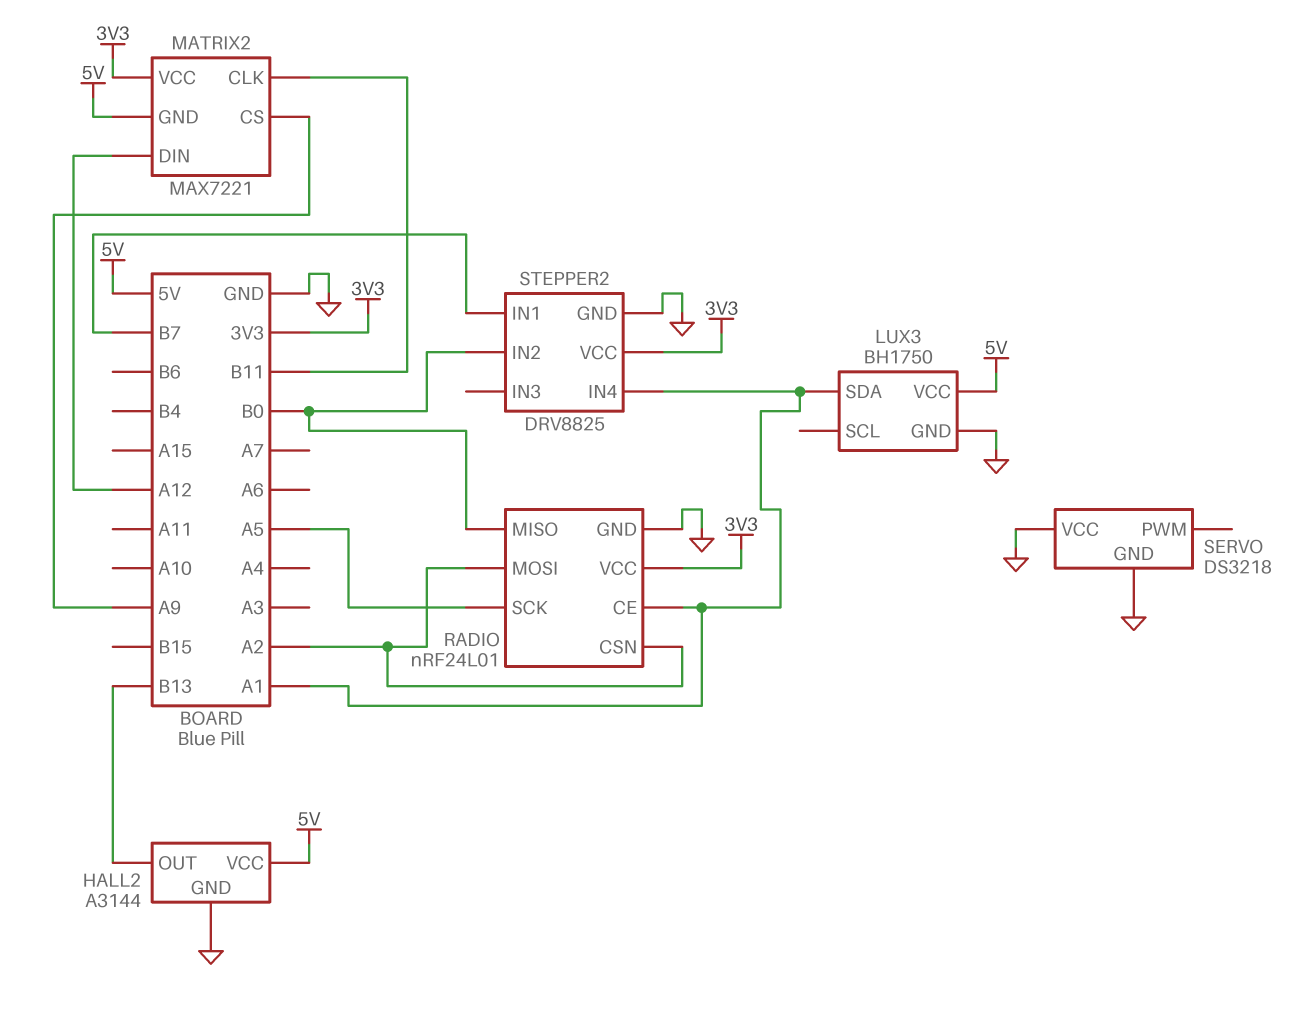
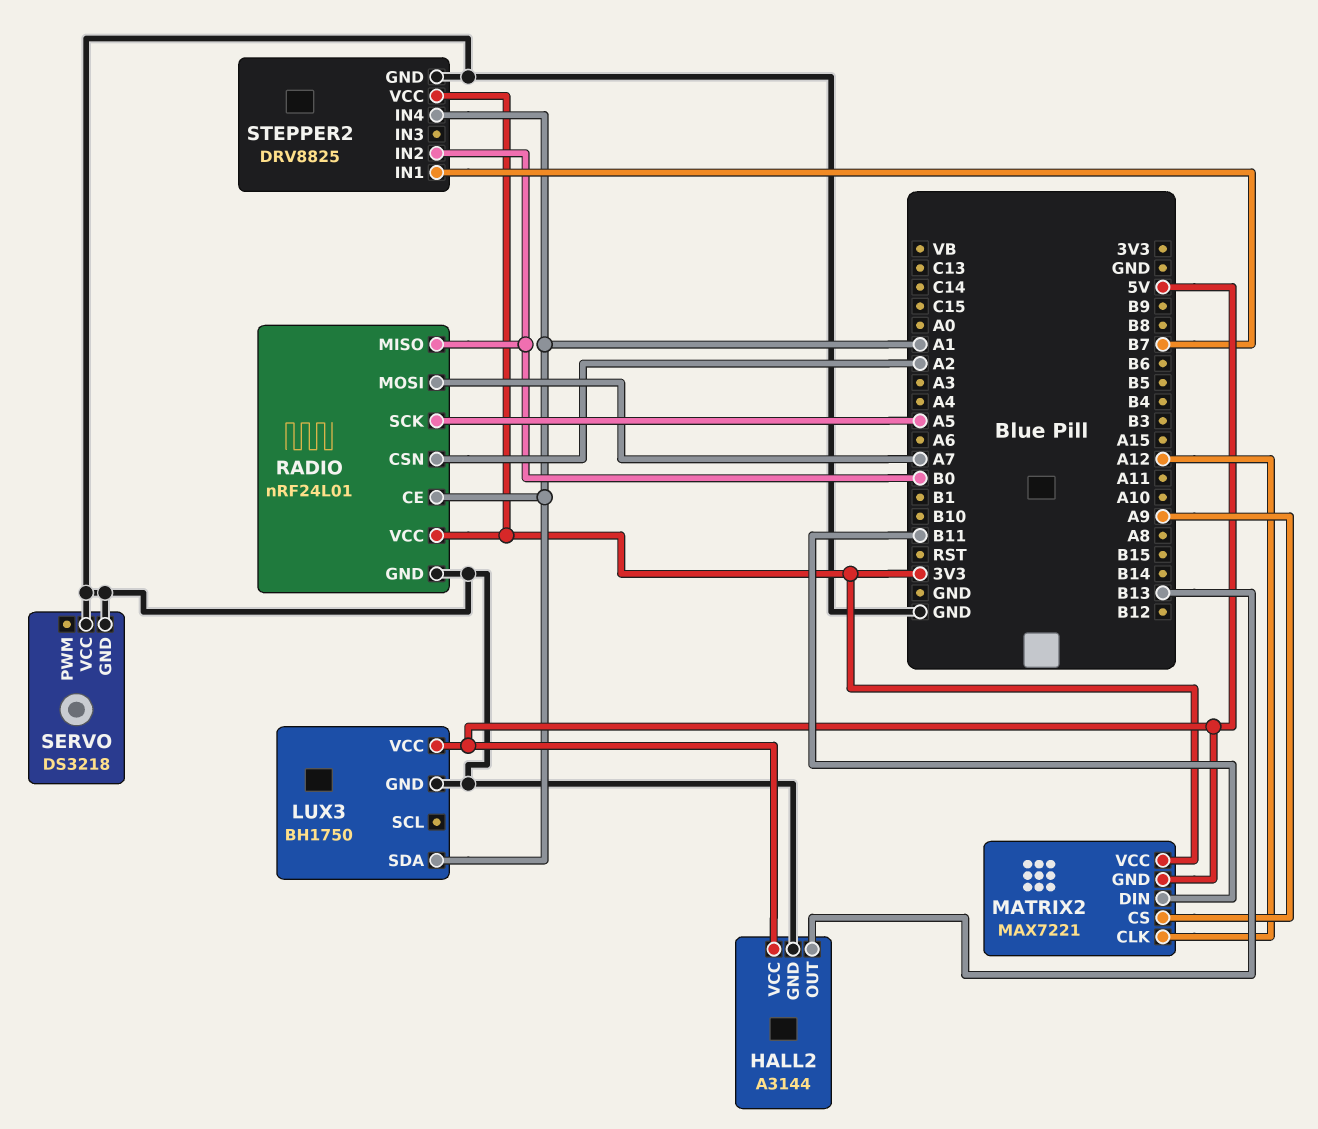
MATRIX2 pin CLK: B11 -> A12
MATRIX2 pin DIN: A12 -> B11
RADIO pin MOSI: A2 -> A7

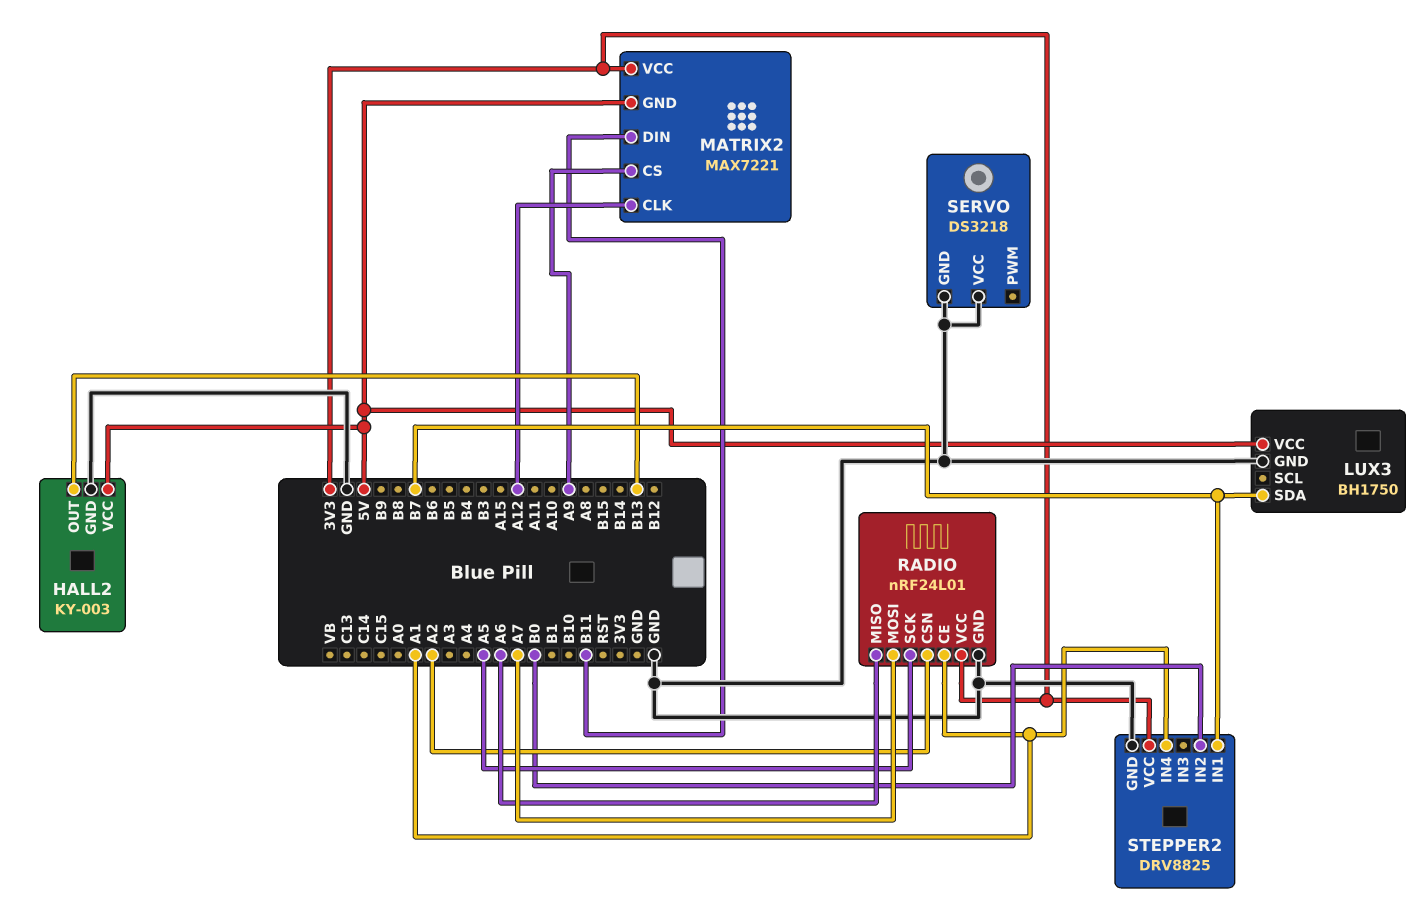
HALL2: A3144 -> KY-003
LUX3 pin SDA: A1 -> B7
RADIO pin MISO: B0 -> A6

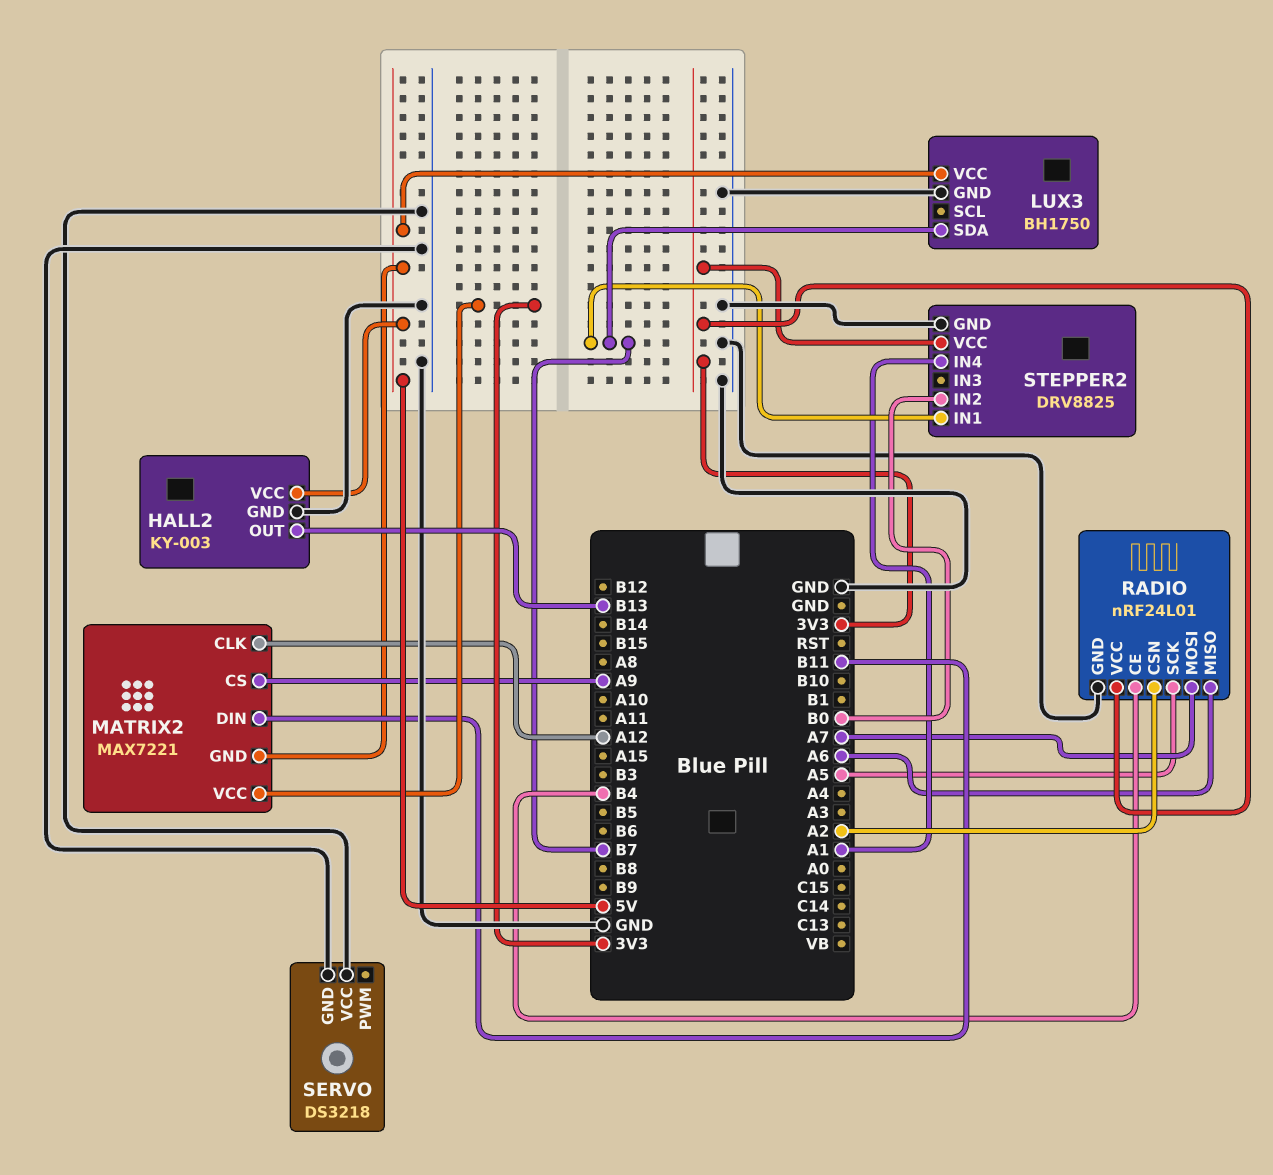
RADIO pin CE: A1 -> B4

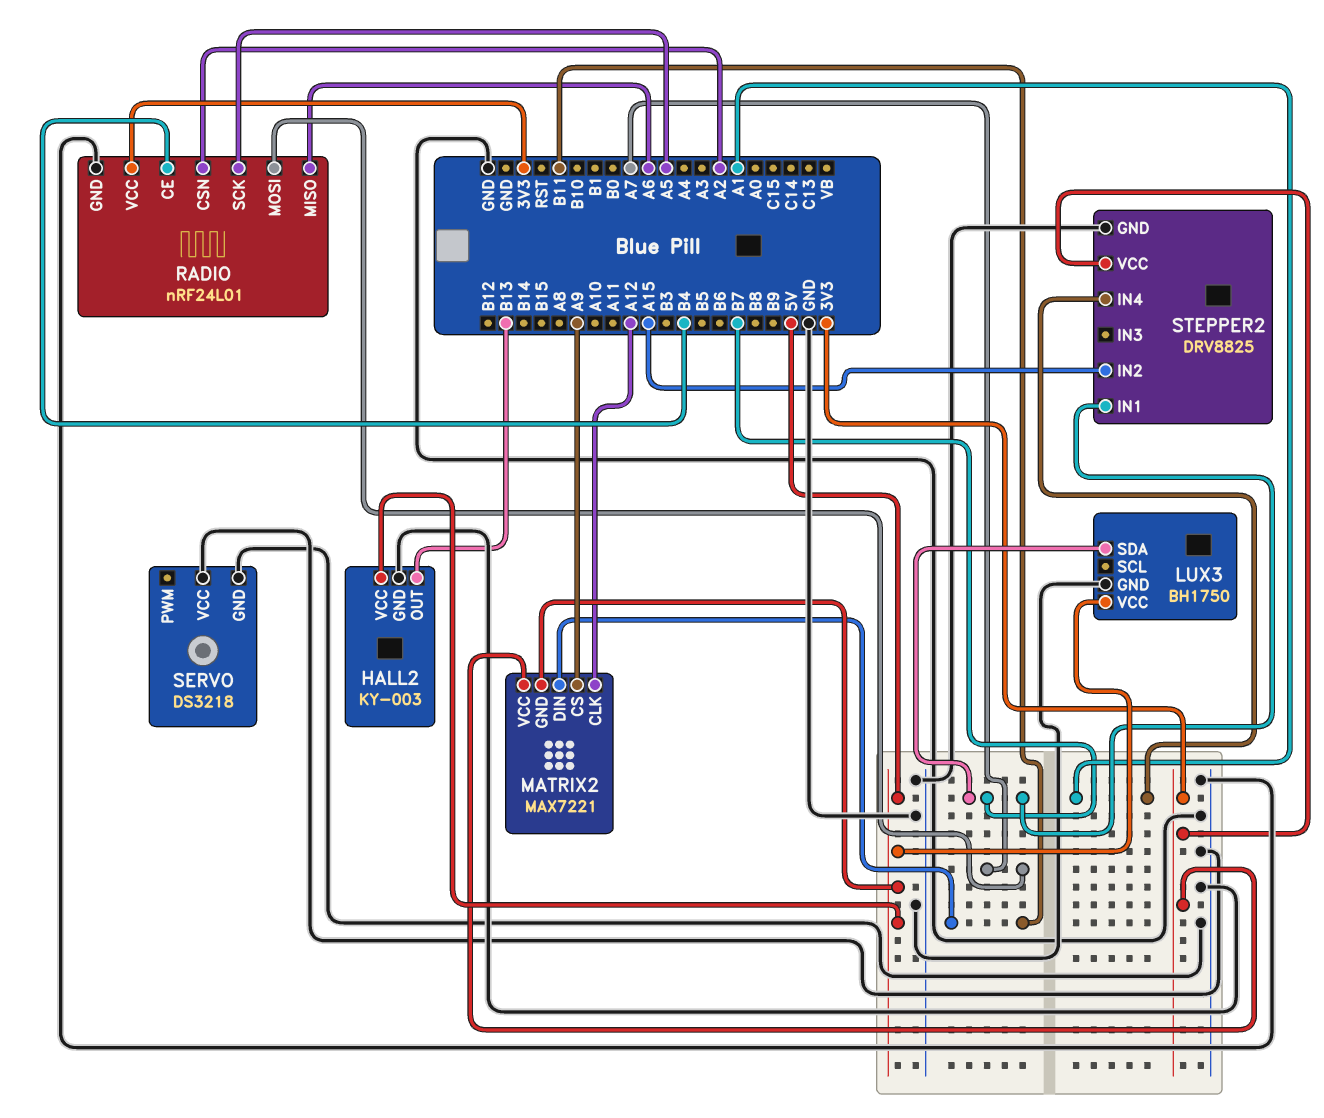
STEPPER2 pin IN2: B0 -> A15

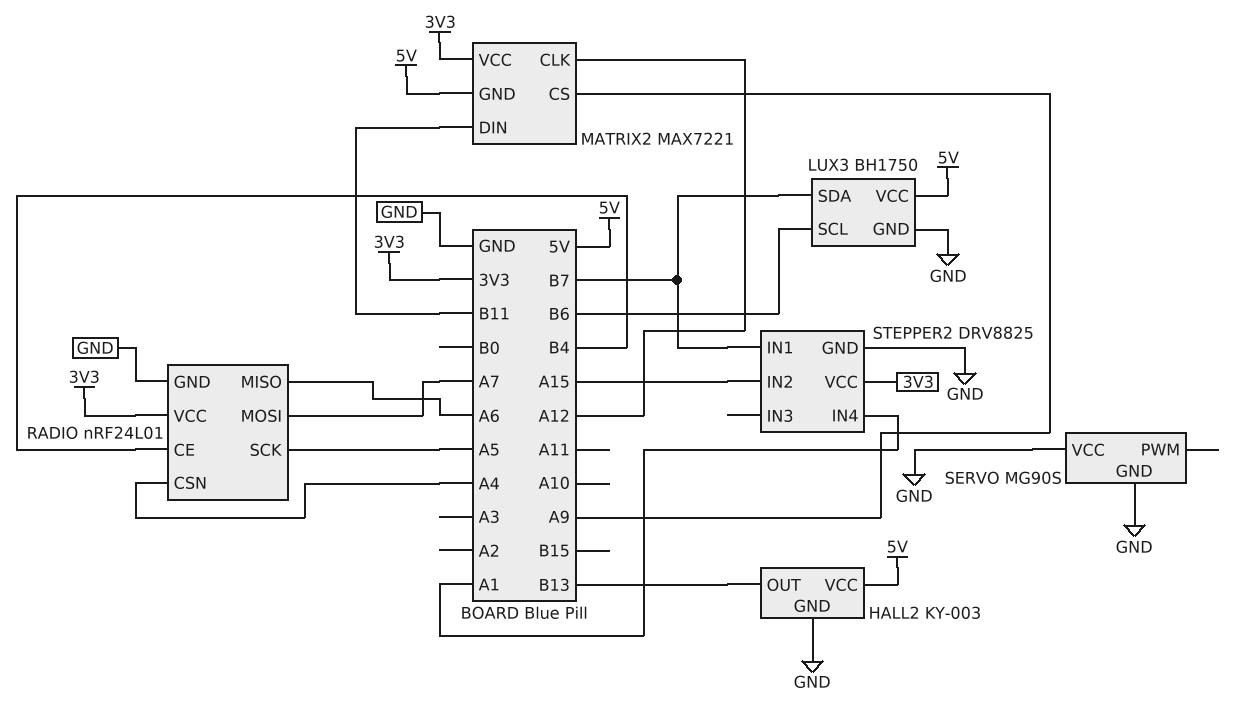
LUX3 pin SCL: none -> B6
RADIO pin CSN: A2 -> A4
SERVO: DS3218 -> MG90S

